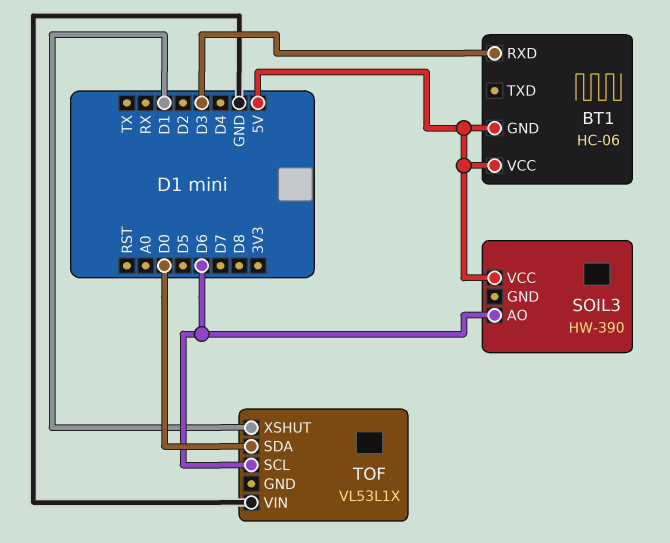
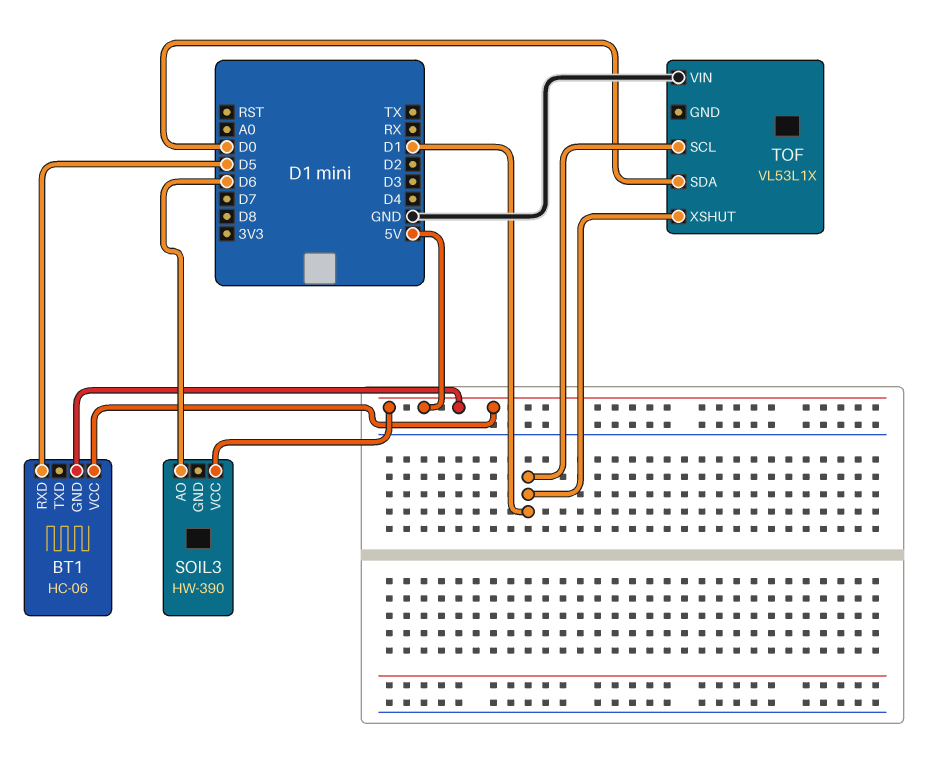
BT1 pin RXD: D3 -> D5
TOF pin SCL: D6 -> D1

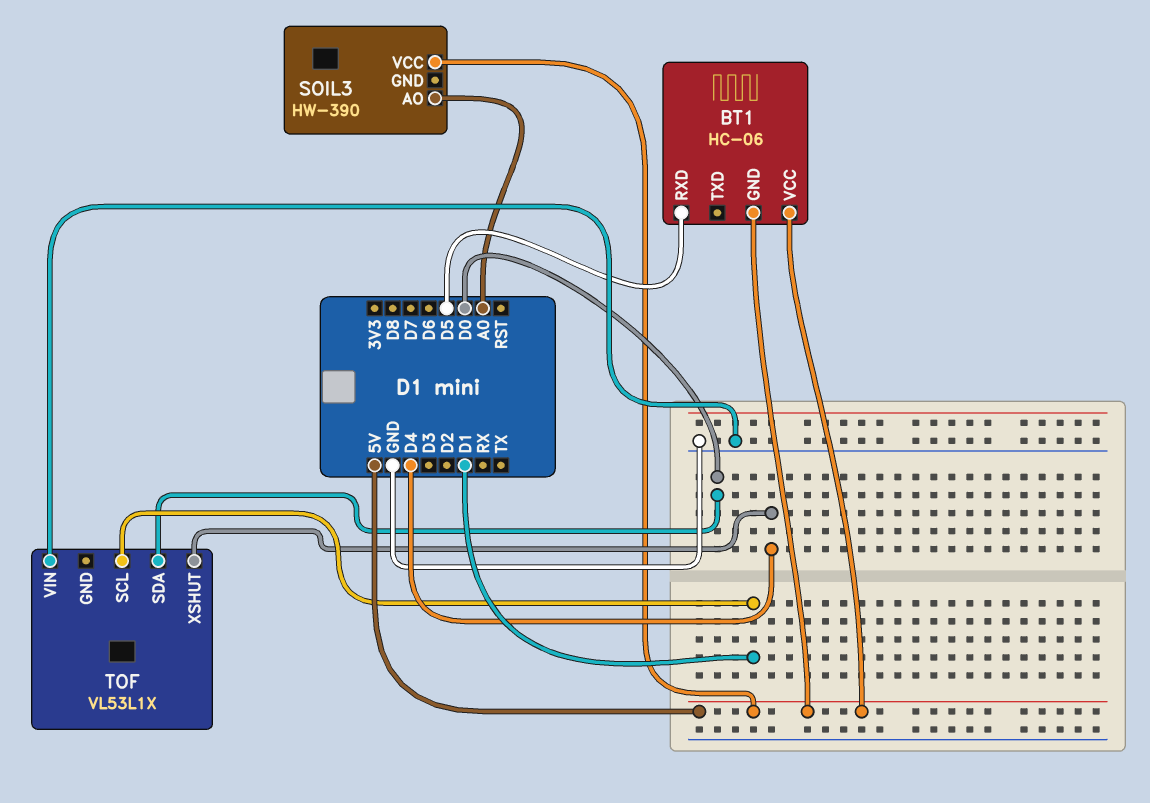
SOIL3 pin AO: D6 -> A0
TOF pin XSHUT: D1 -> D4

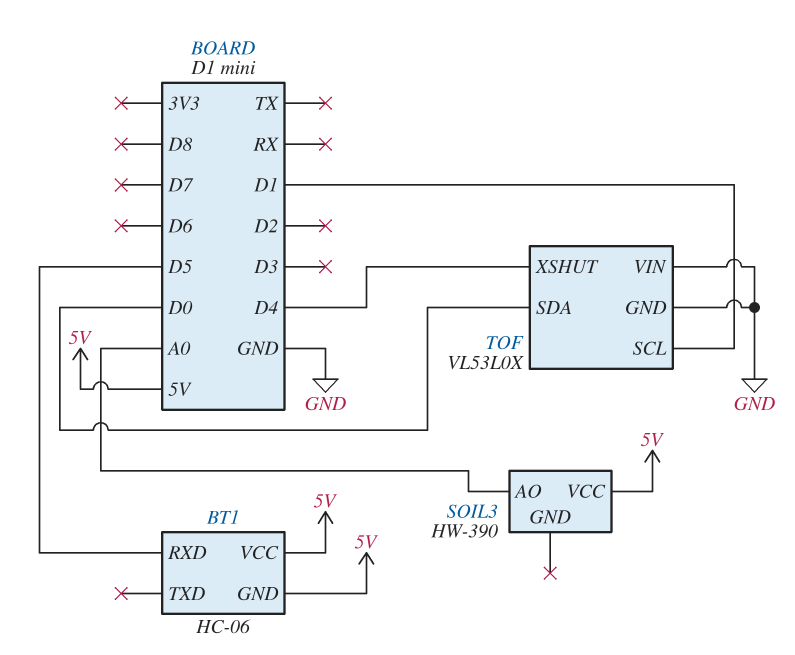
TOF: VL53L1X -> VL53L0X
TOF pin GND: none -> GND

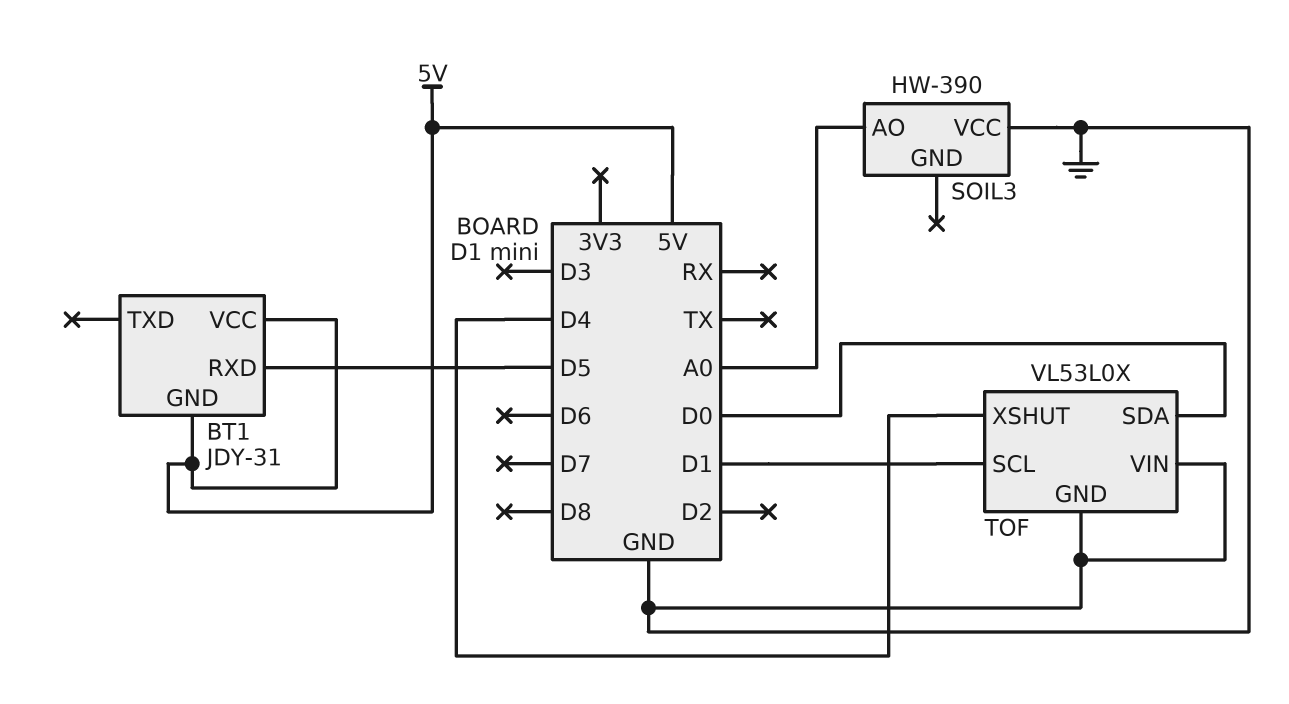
BT1: HC-06 -> JDY-31
SOIL3 pin VCC: 5V -> GND

